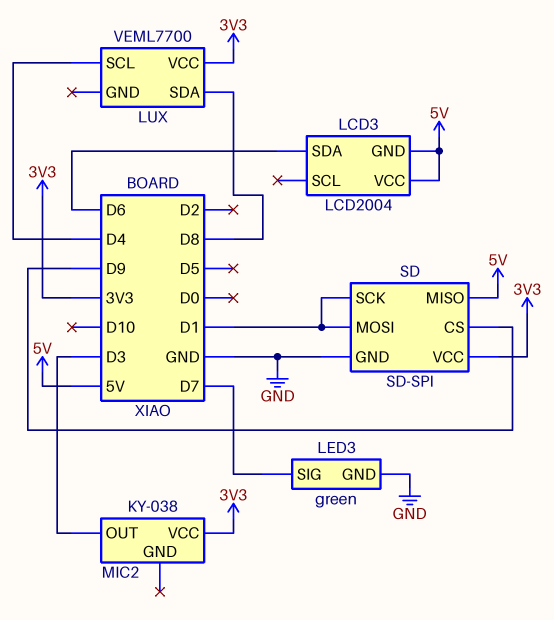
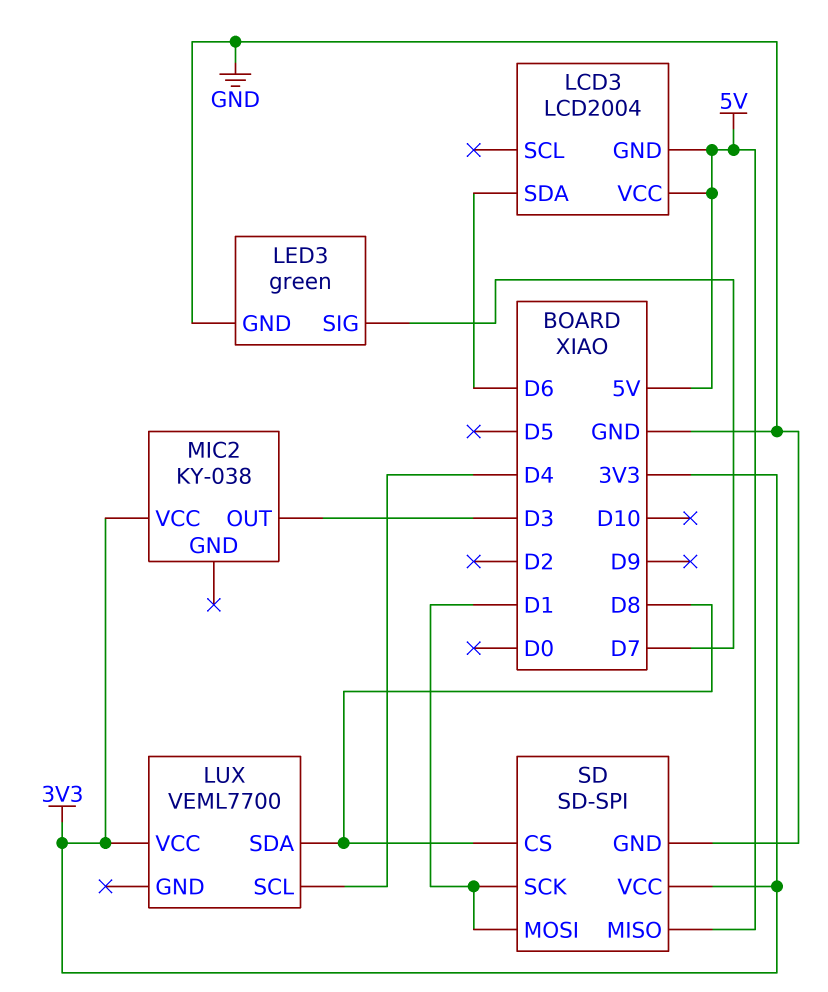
SD pin CS: D9 -> D8

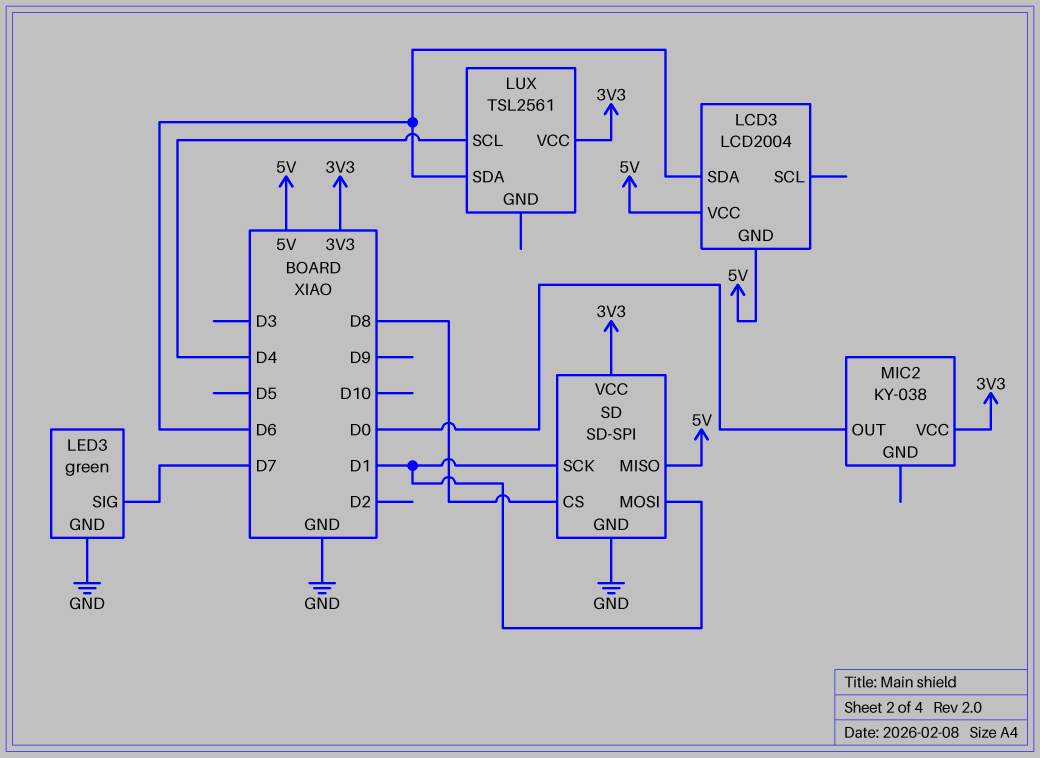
LUX: VEML7700 -> TSL2561
LUX pin SDA: D8 -> D6
MIC2 pin OUT: D3 -> D0

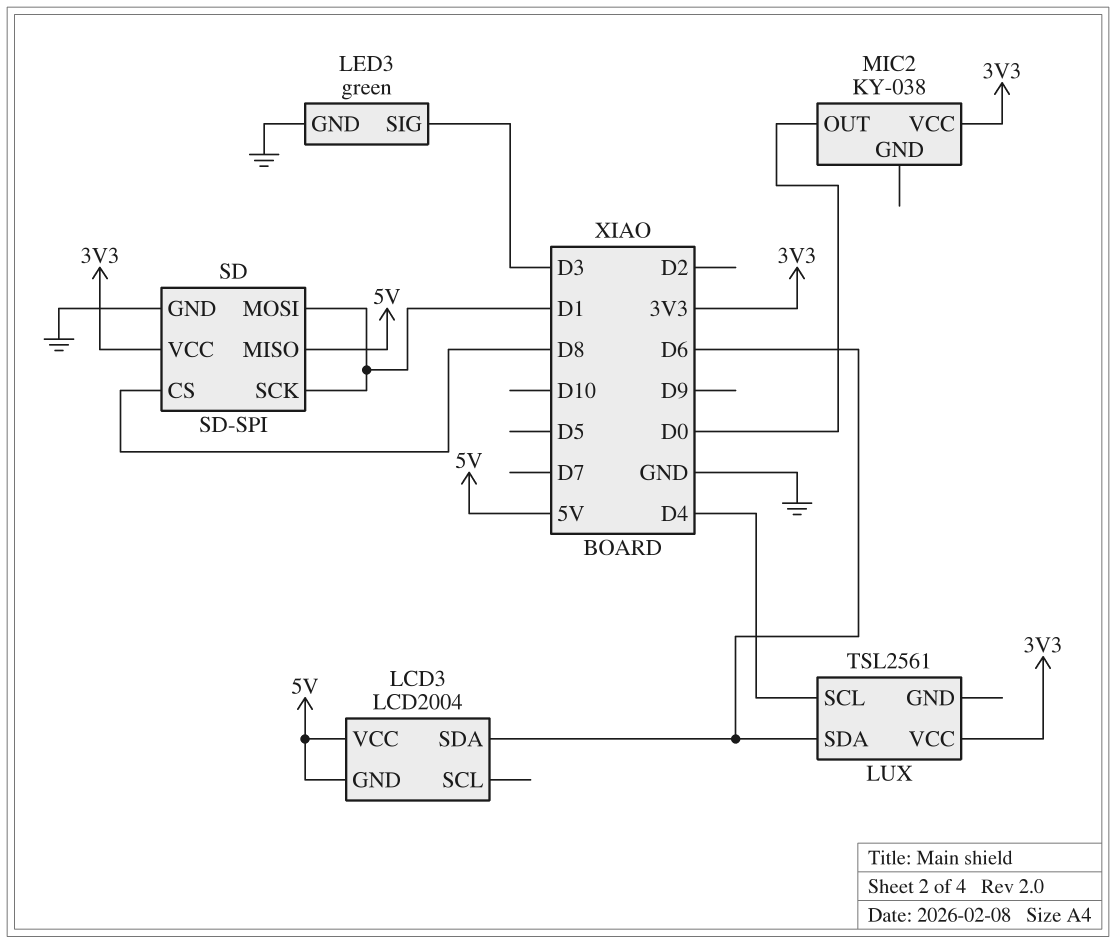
LED3 pin SIG: D7 -> D3

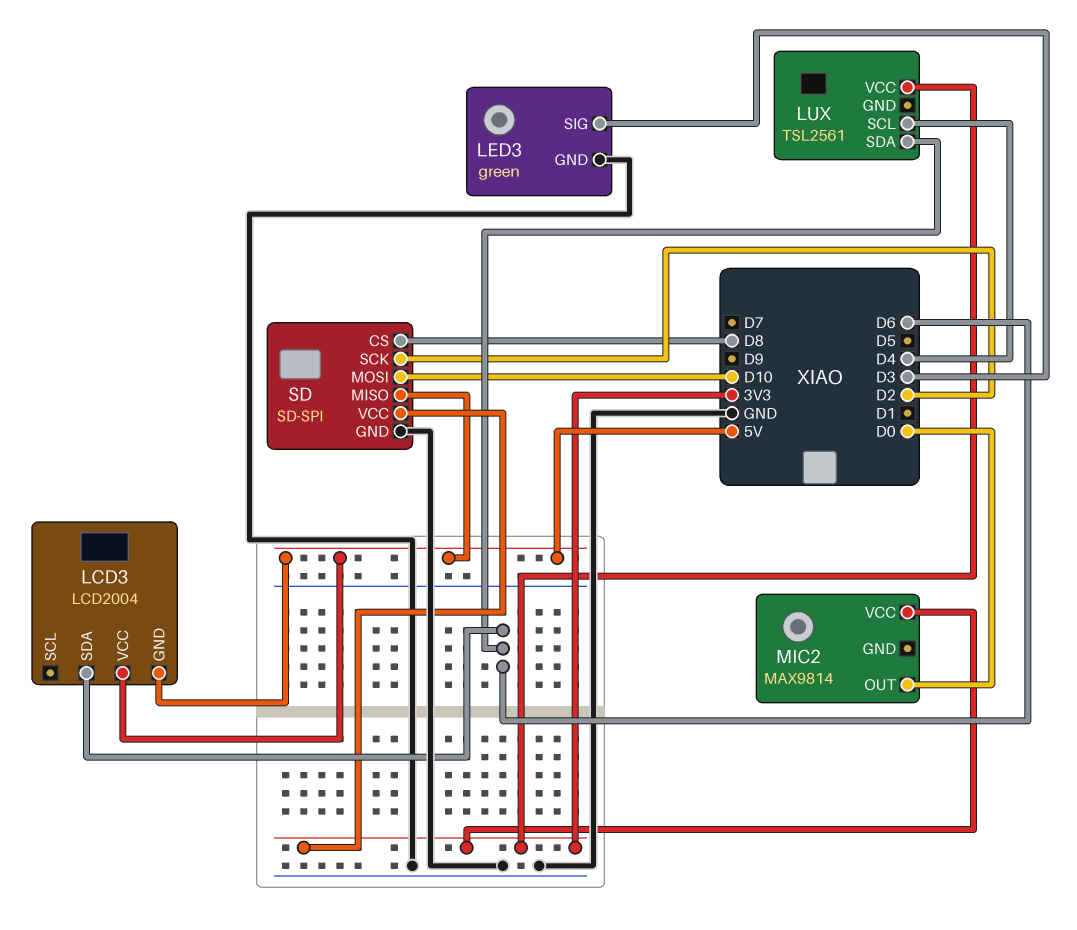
MIC2: KY-038 -> MAX9814
SD pin MOSI: D1 -> D10
SD pin SCK: D1 -> D2

